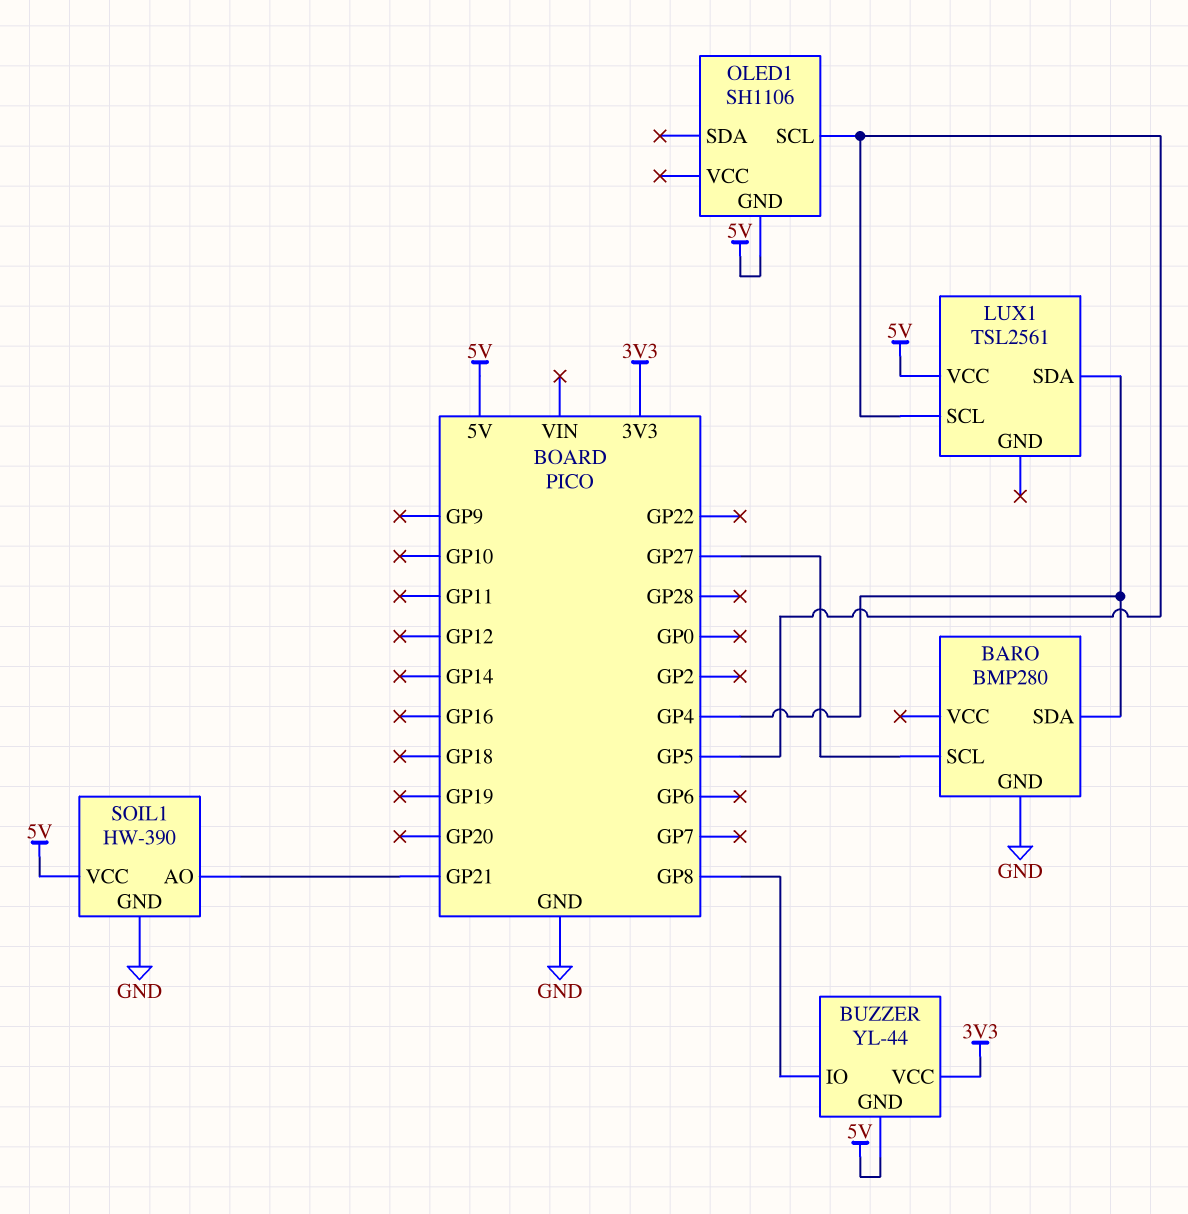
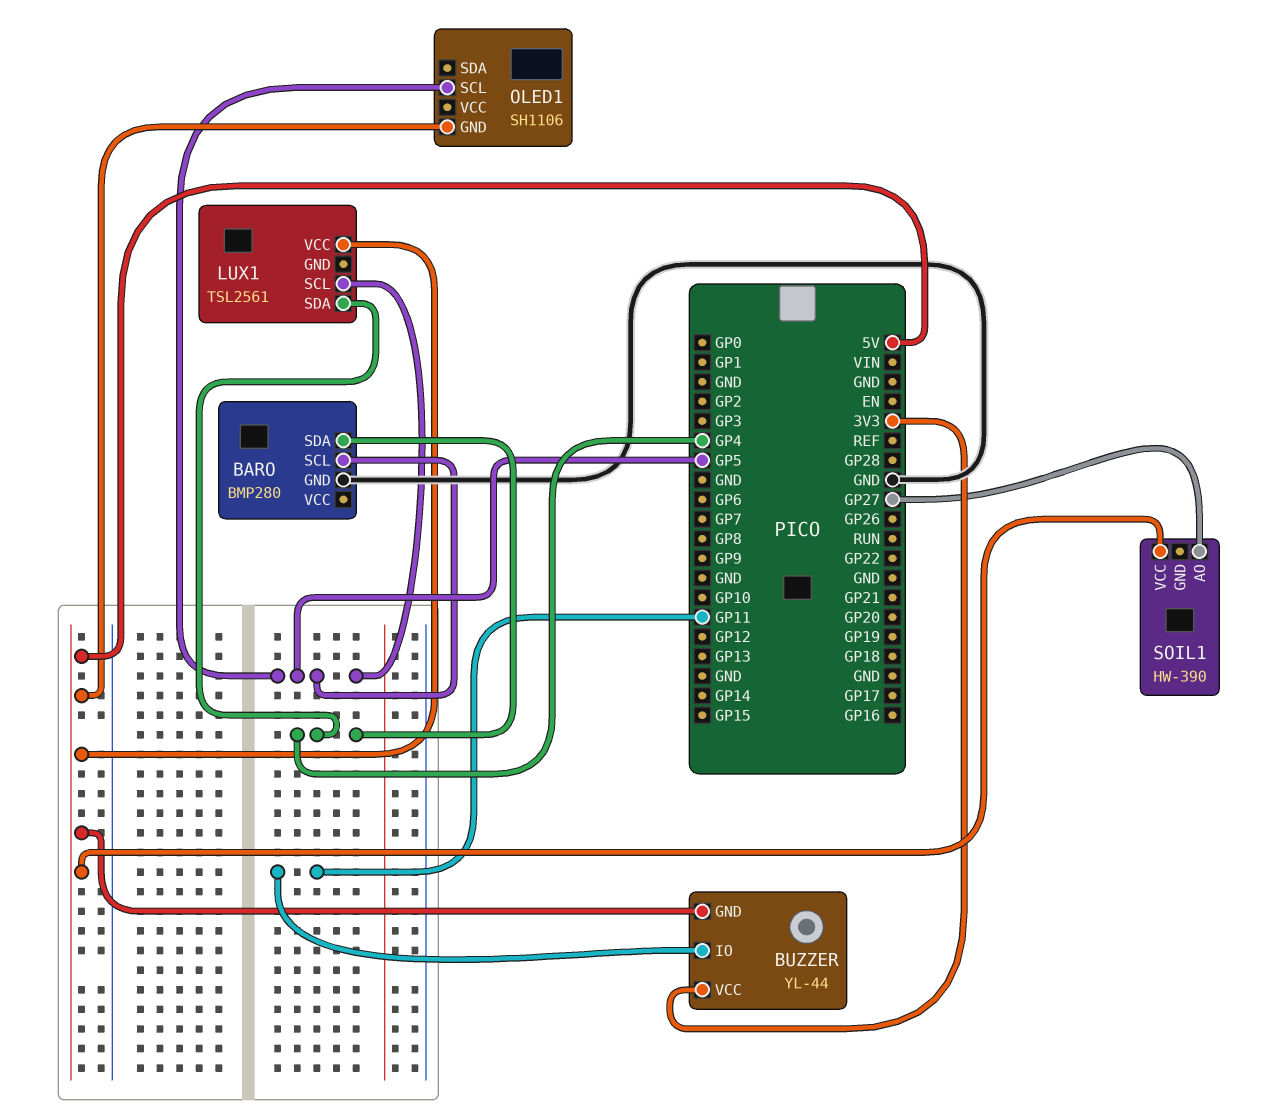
BARO pin SCL: GP27 -> GP5
BUZZER pin IO: GP8 -> GP11
SOIL1 pin AO: GP21 -> GP27
SOIL1 pin GND: GND -> none

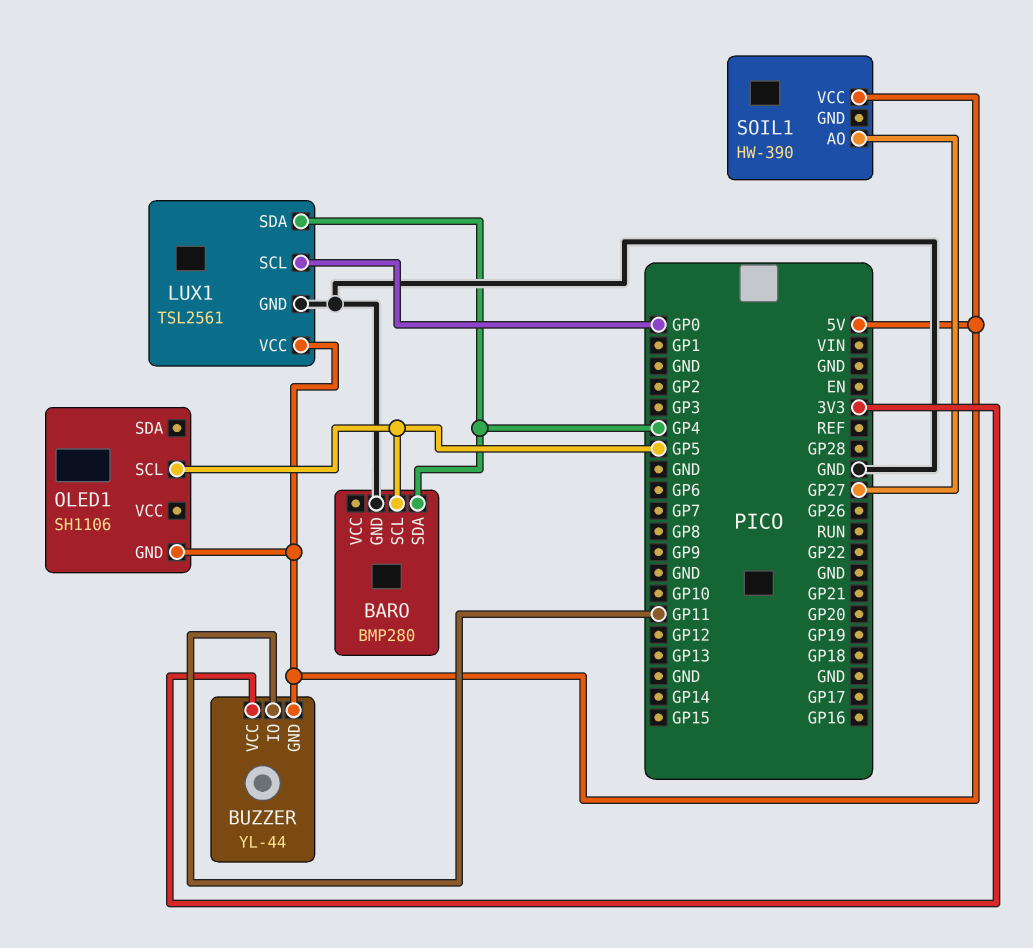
LUX1 pin GND: none -> GND
LUX1 pin SCL: GP5 -> GP0

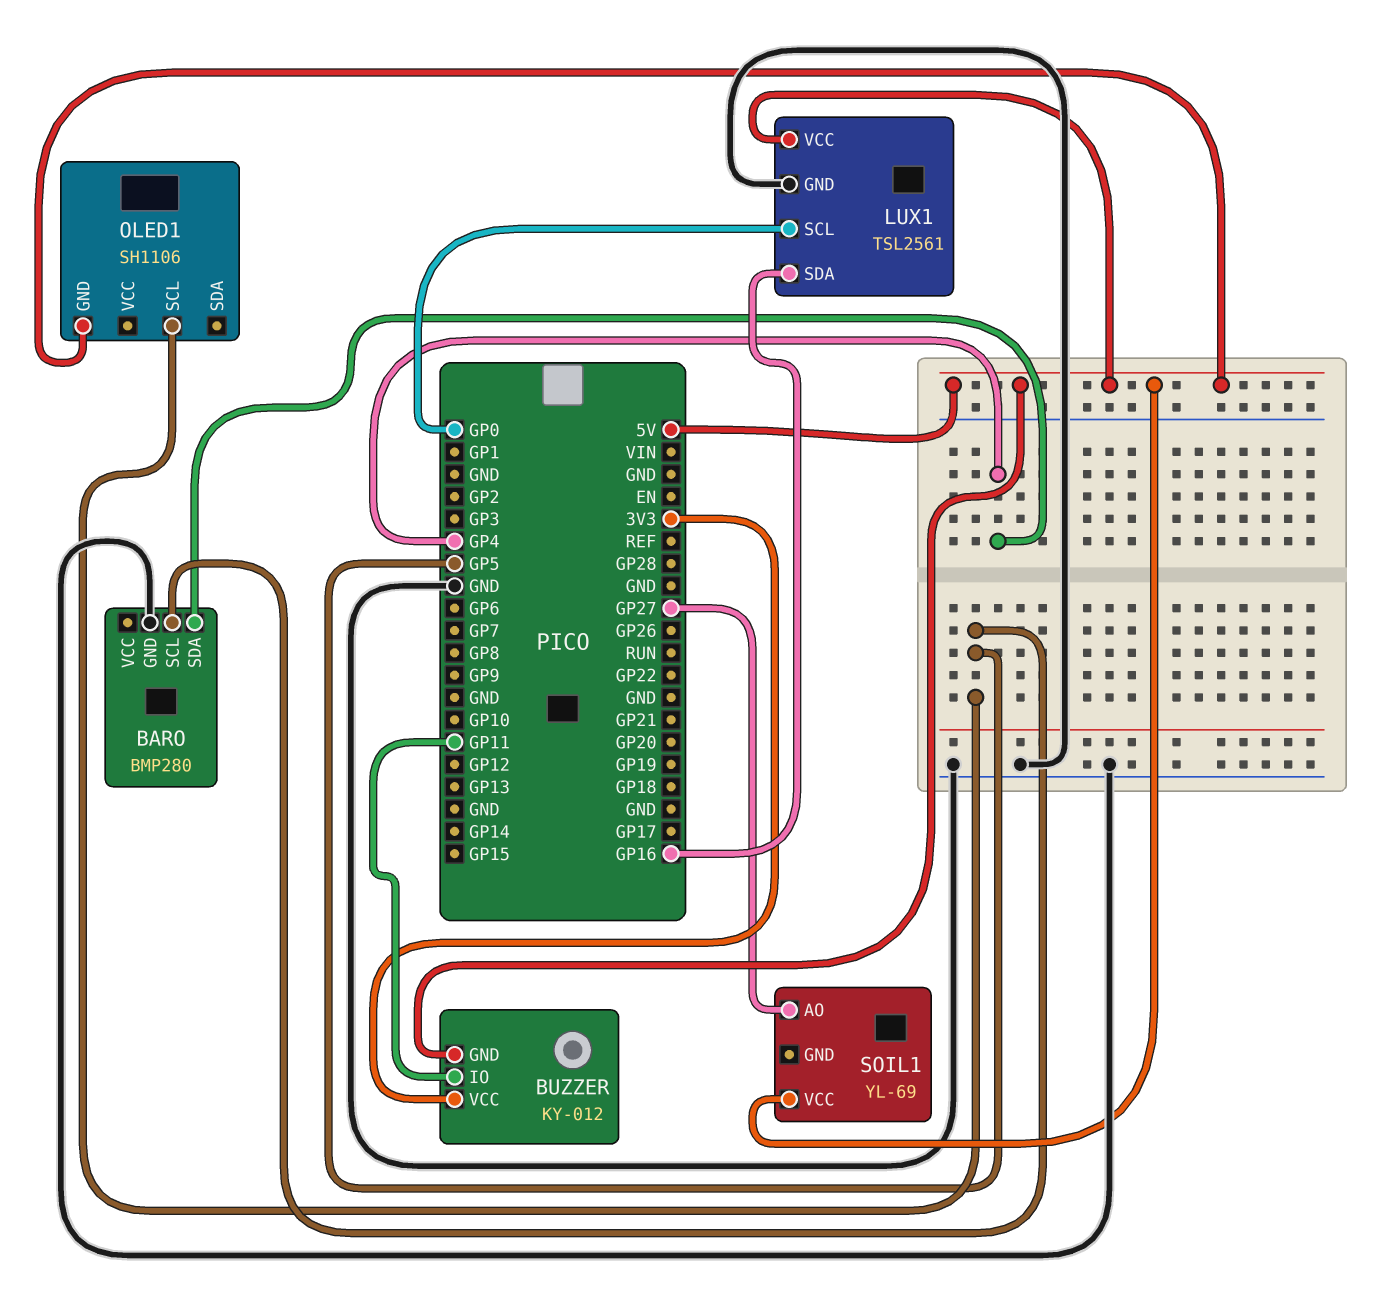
BUZZER: YL-44 -> KY-012
LUX1 pin SDA: GP4 -> GP16
SOIL1: HW-390 -> YL-69

